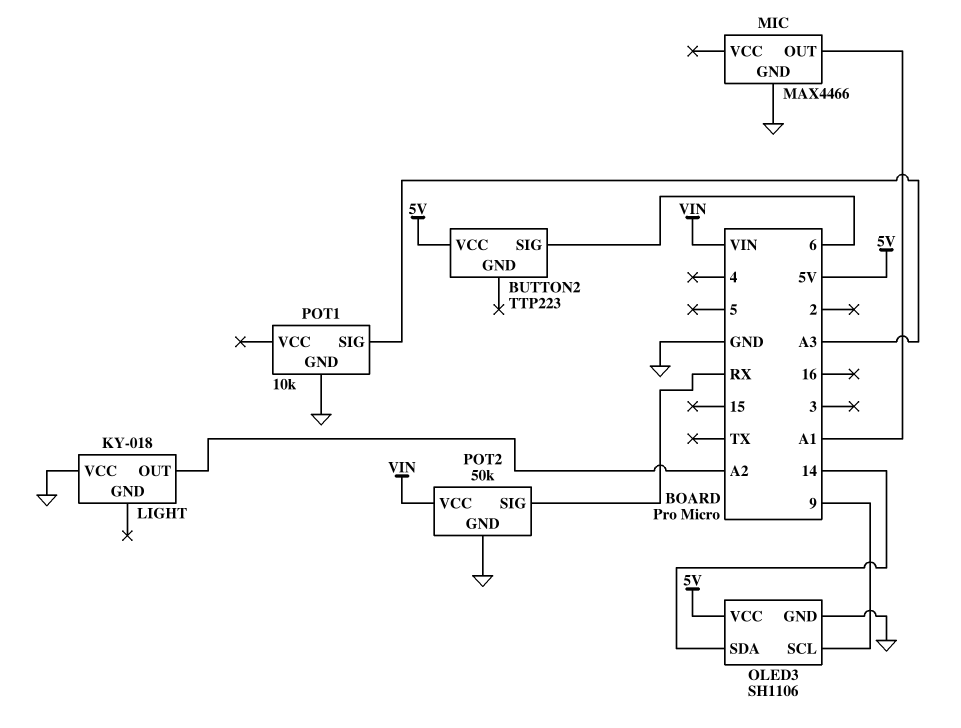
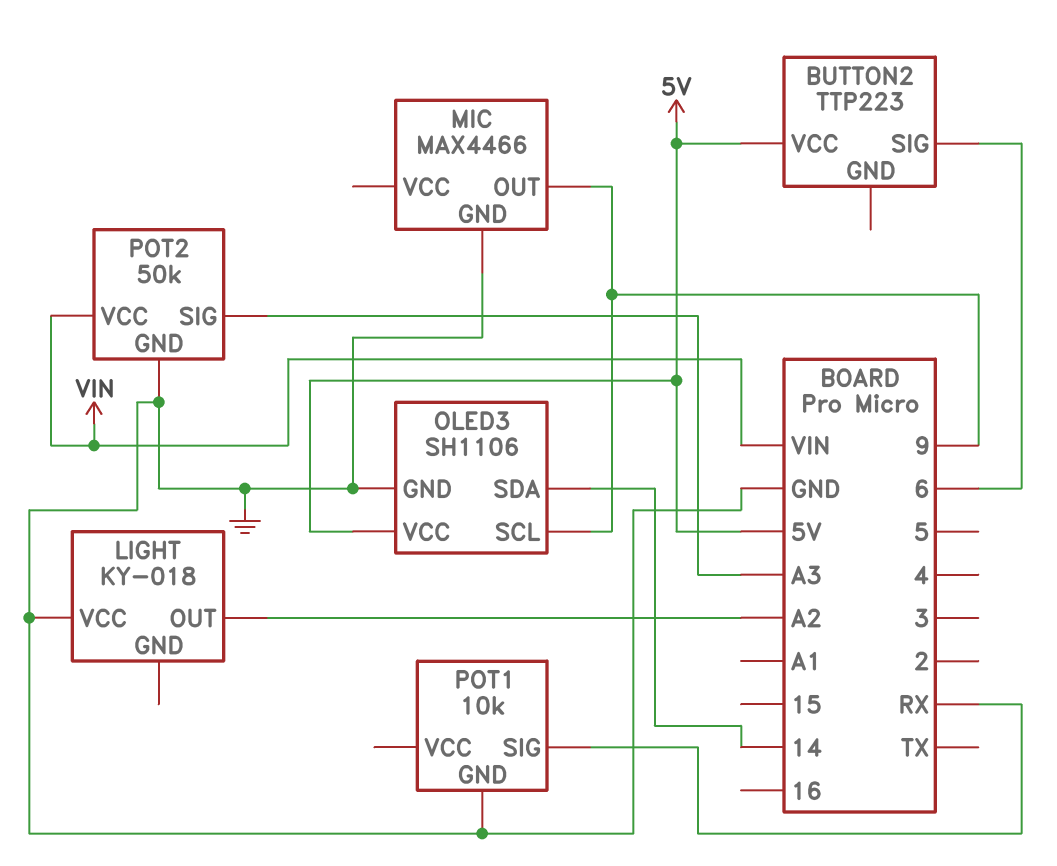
MIC pin OUT: A1 -> 9
POT1 pin SIG: A3 -> RX
POT2 pin SIG: RX -> A3

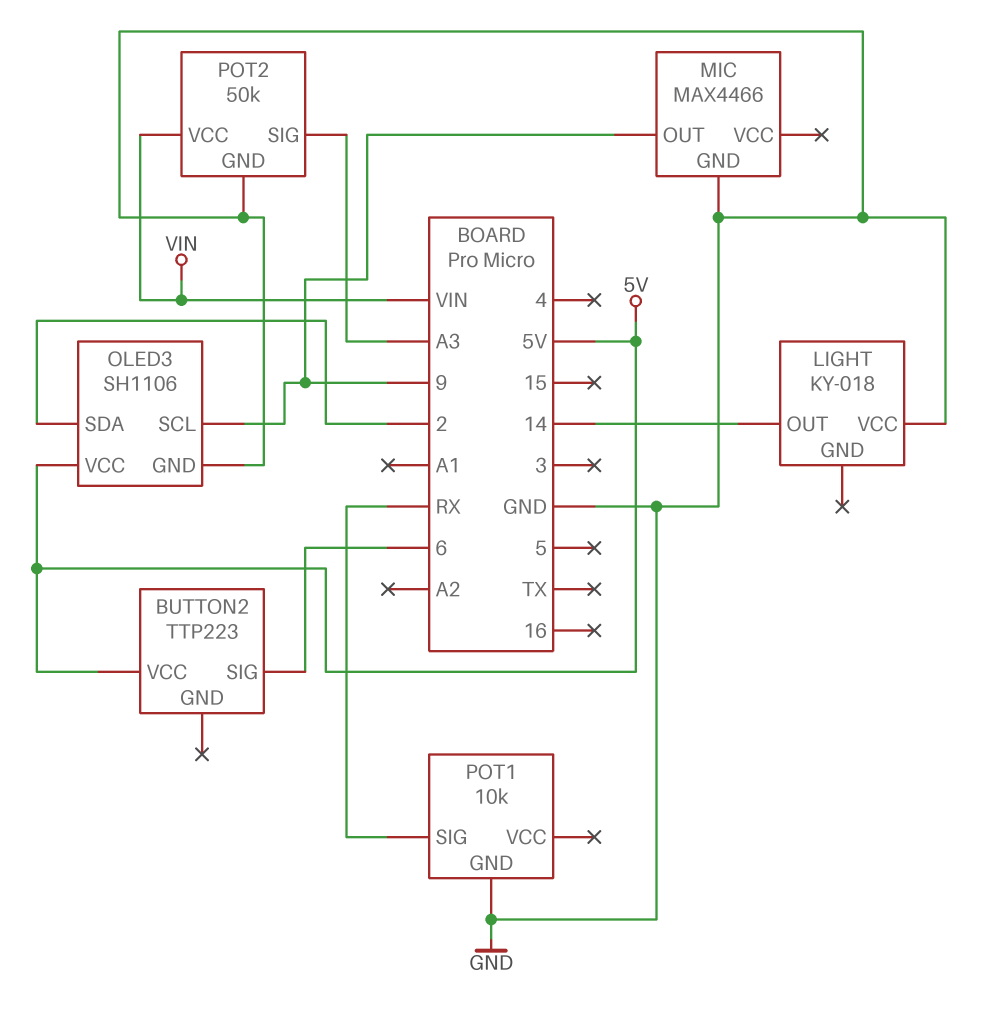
LIGHT pin OUT: A2 -> 14
OLED3 pin SDA: 14 -> 2

